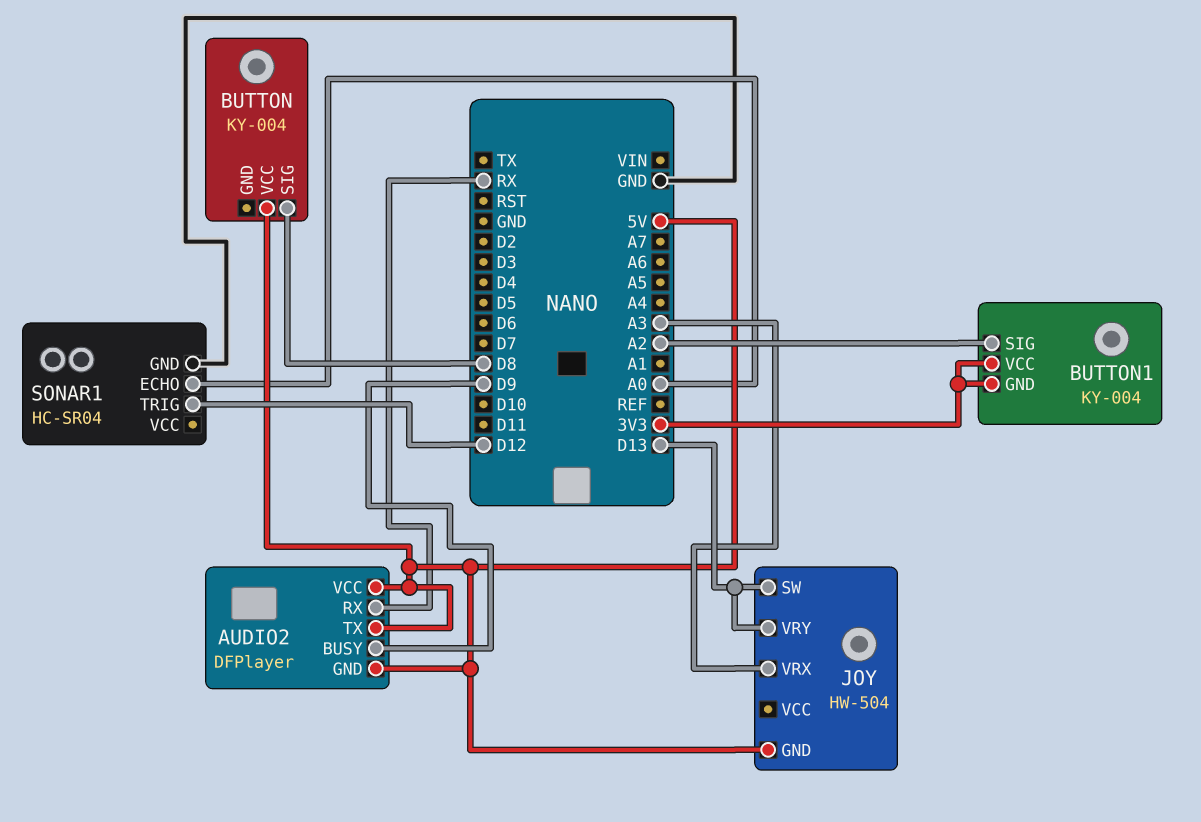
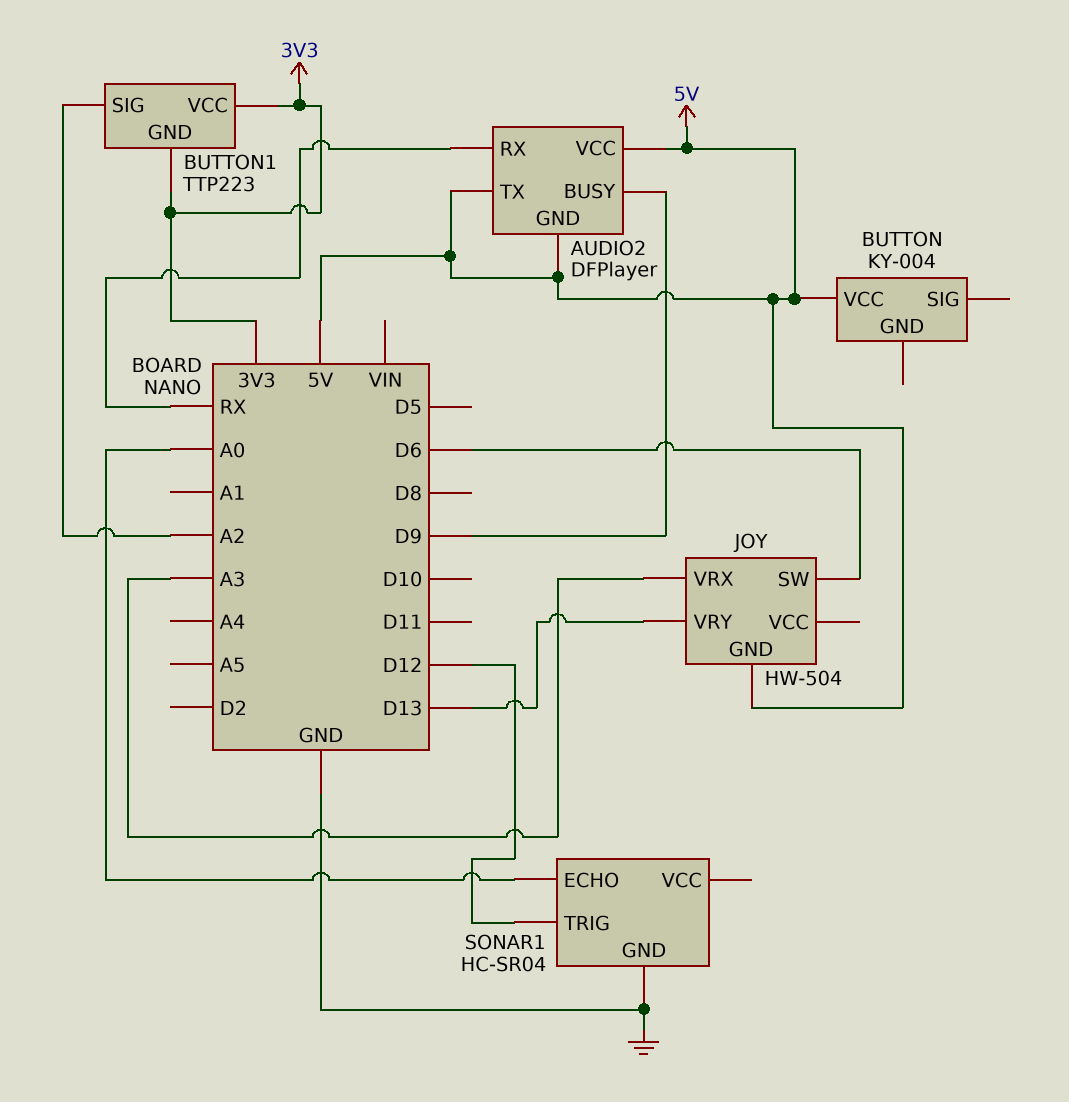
BUTTON pin SIG: D8 -> none
BUTTON1: KY-004 -> TTP223
JOY pin SW: D13 -> D6

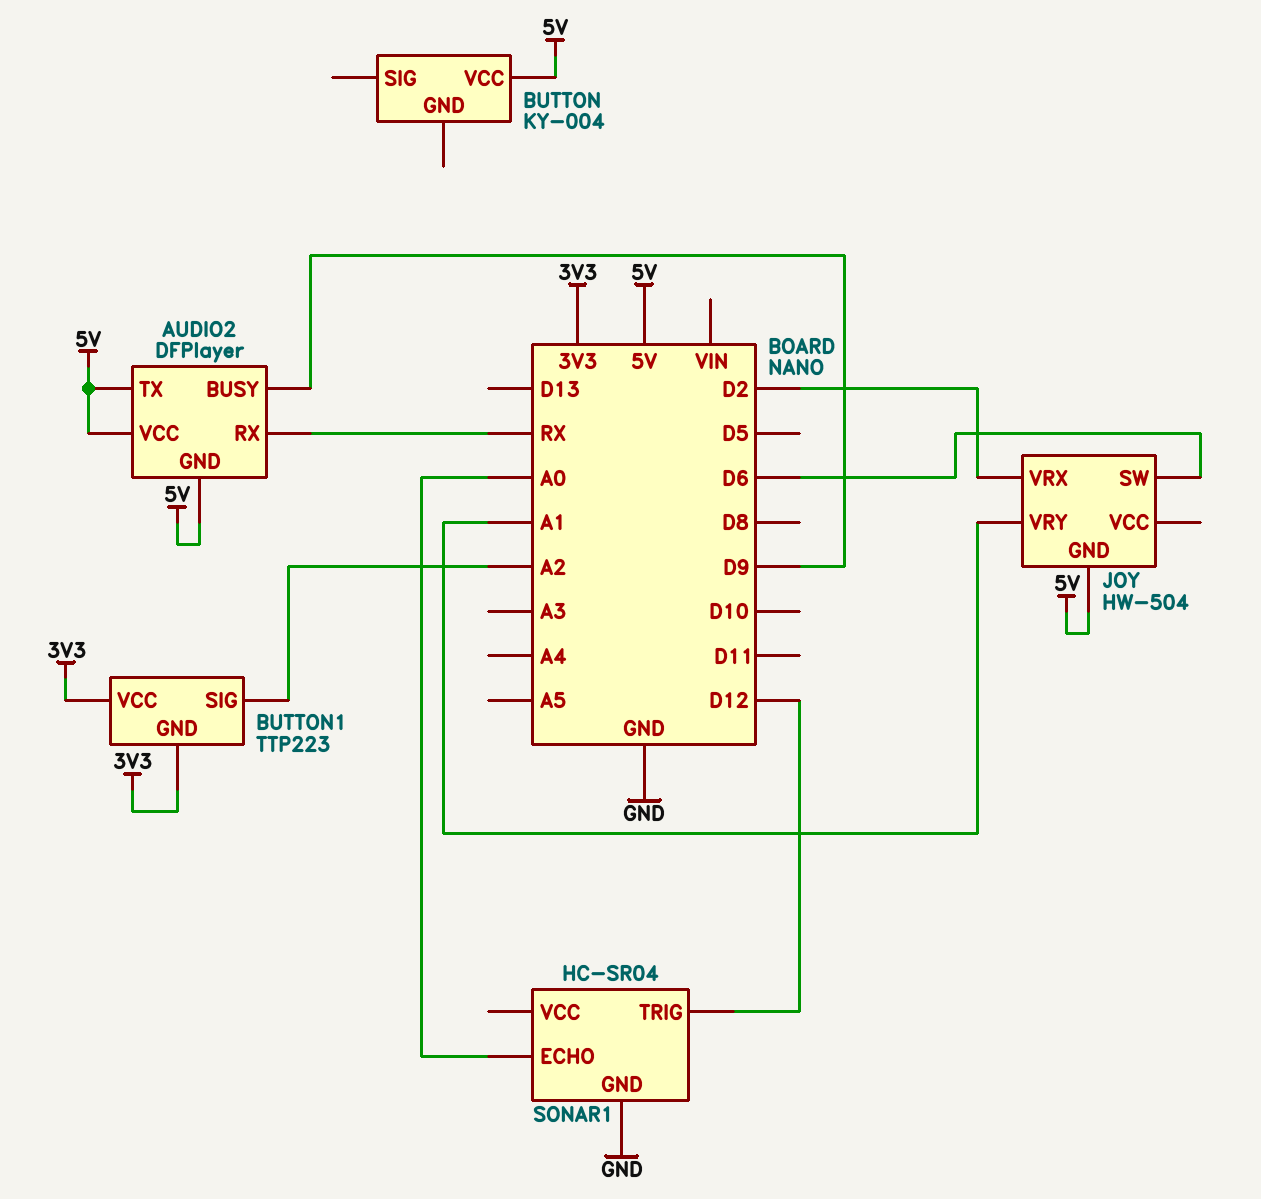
JOY pin VRX: A3 -> D2
JOY pin VRY: D13 -> A1

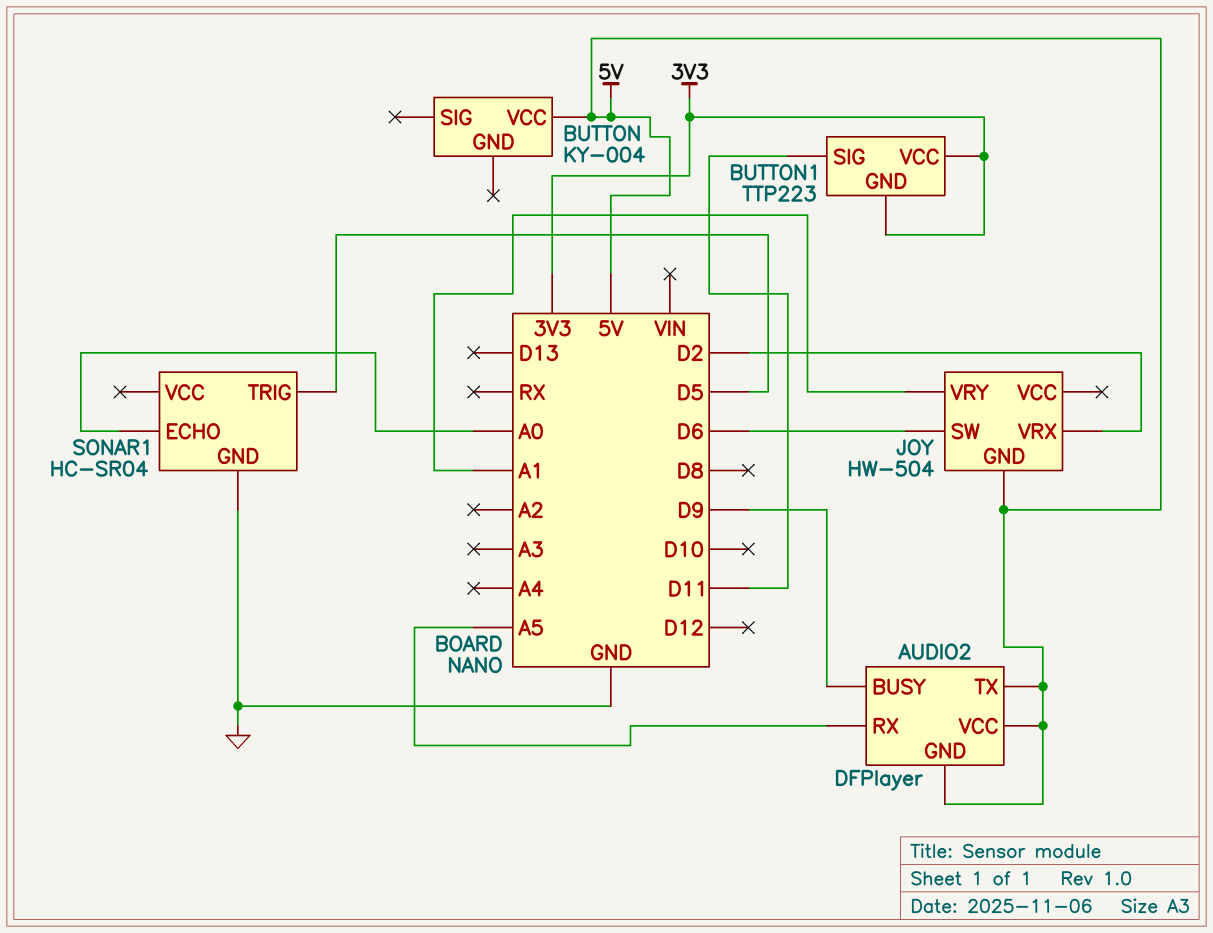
AUDIO2 pin RX: RX -> A5
BUTTON1 pin SIG: A2 -> D11
SONAR1 pin TRIG: D12 -> D5

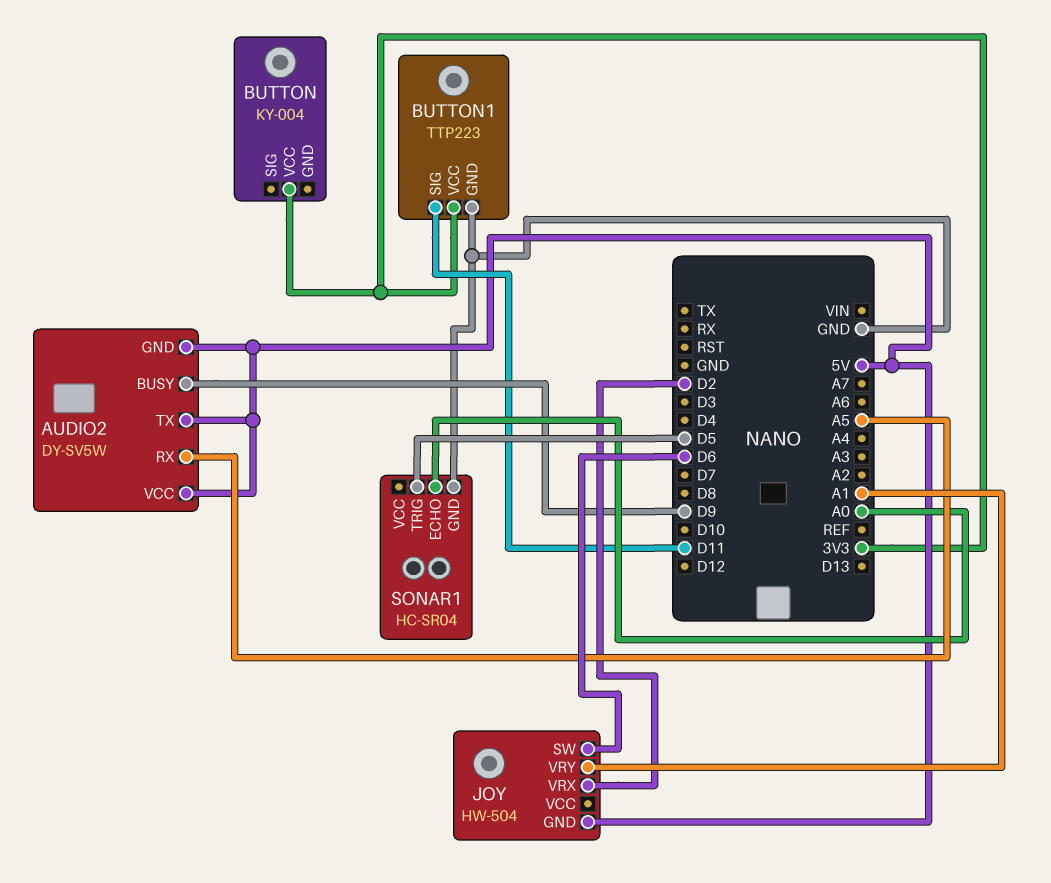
AUDIO2: DFPlayer -> DY-SV5W
BUTTON pin VCC: 5V -> 3V3
BUTTON1 pin GND: 3V3 -> GND

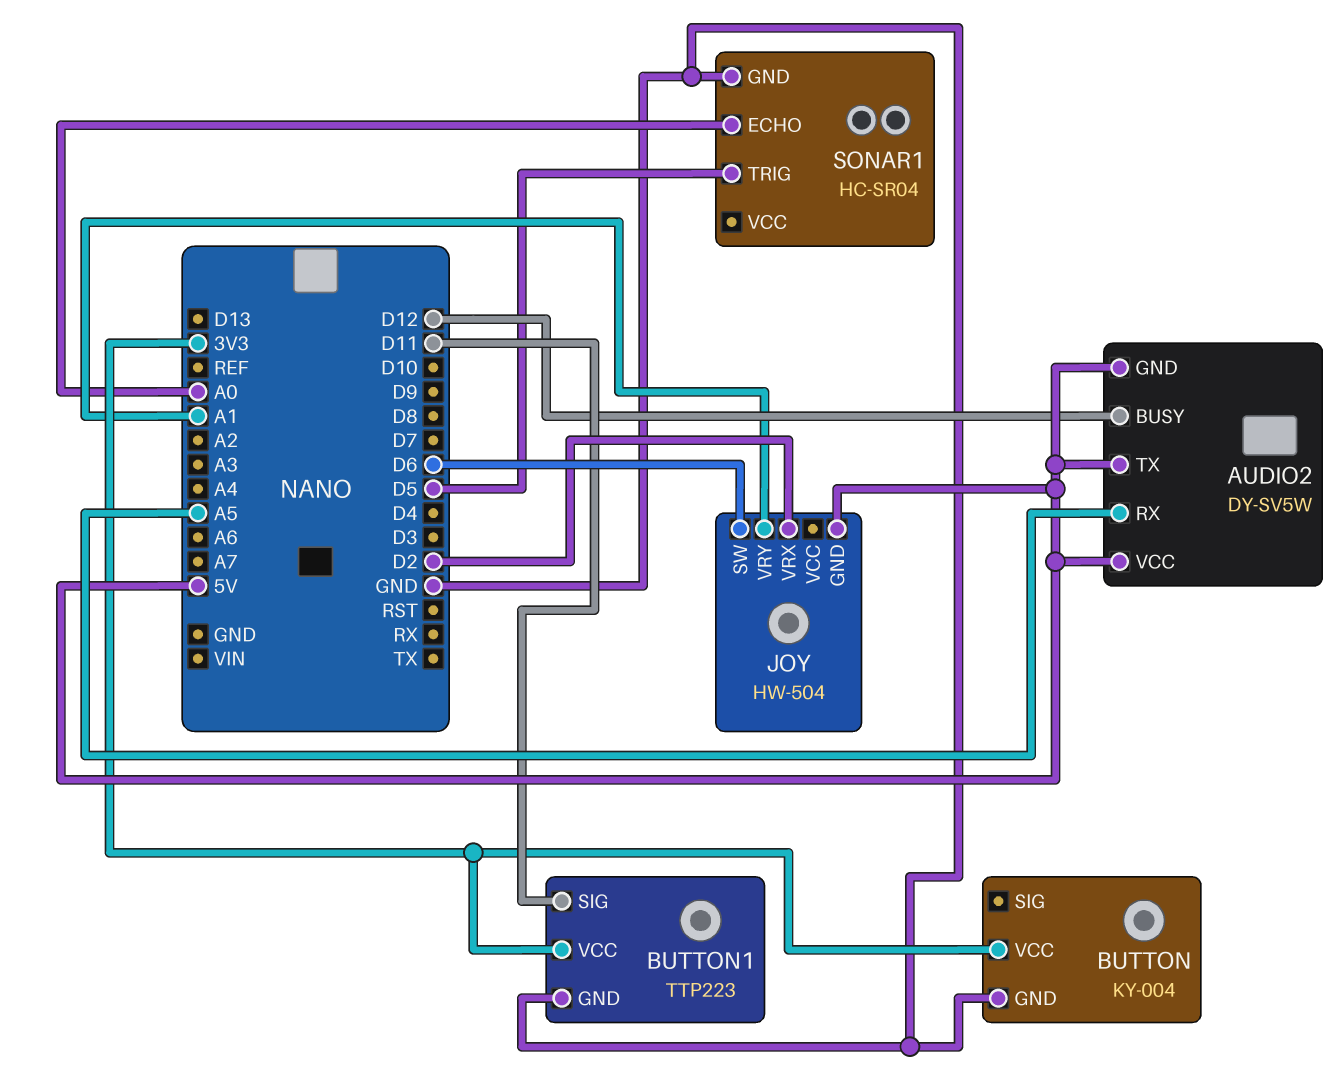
AUDIO2 pin BUSY: D9 -> D12
BUTTON pin GND: none -> GND

